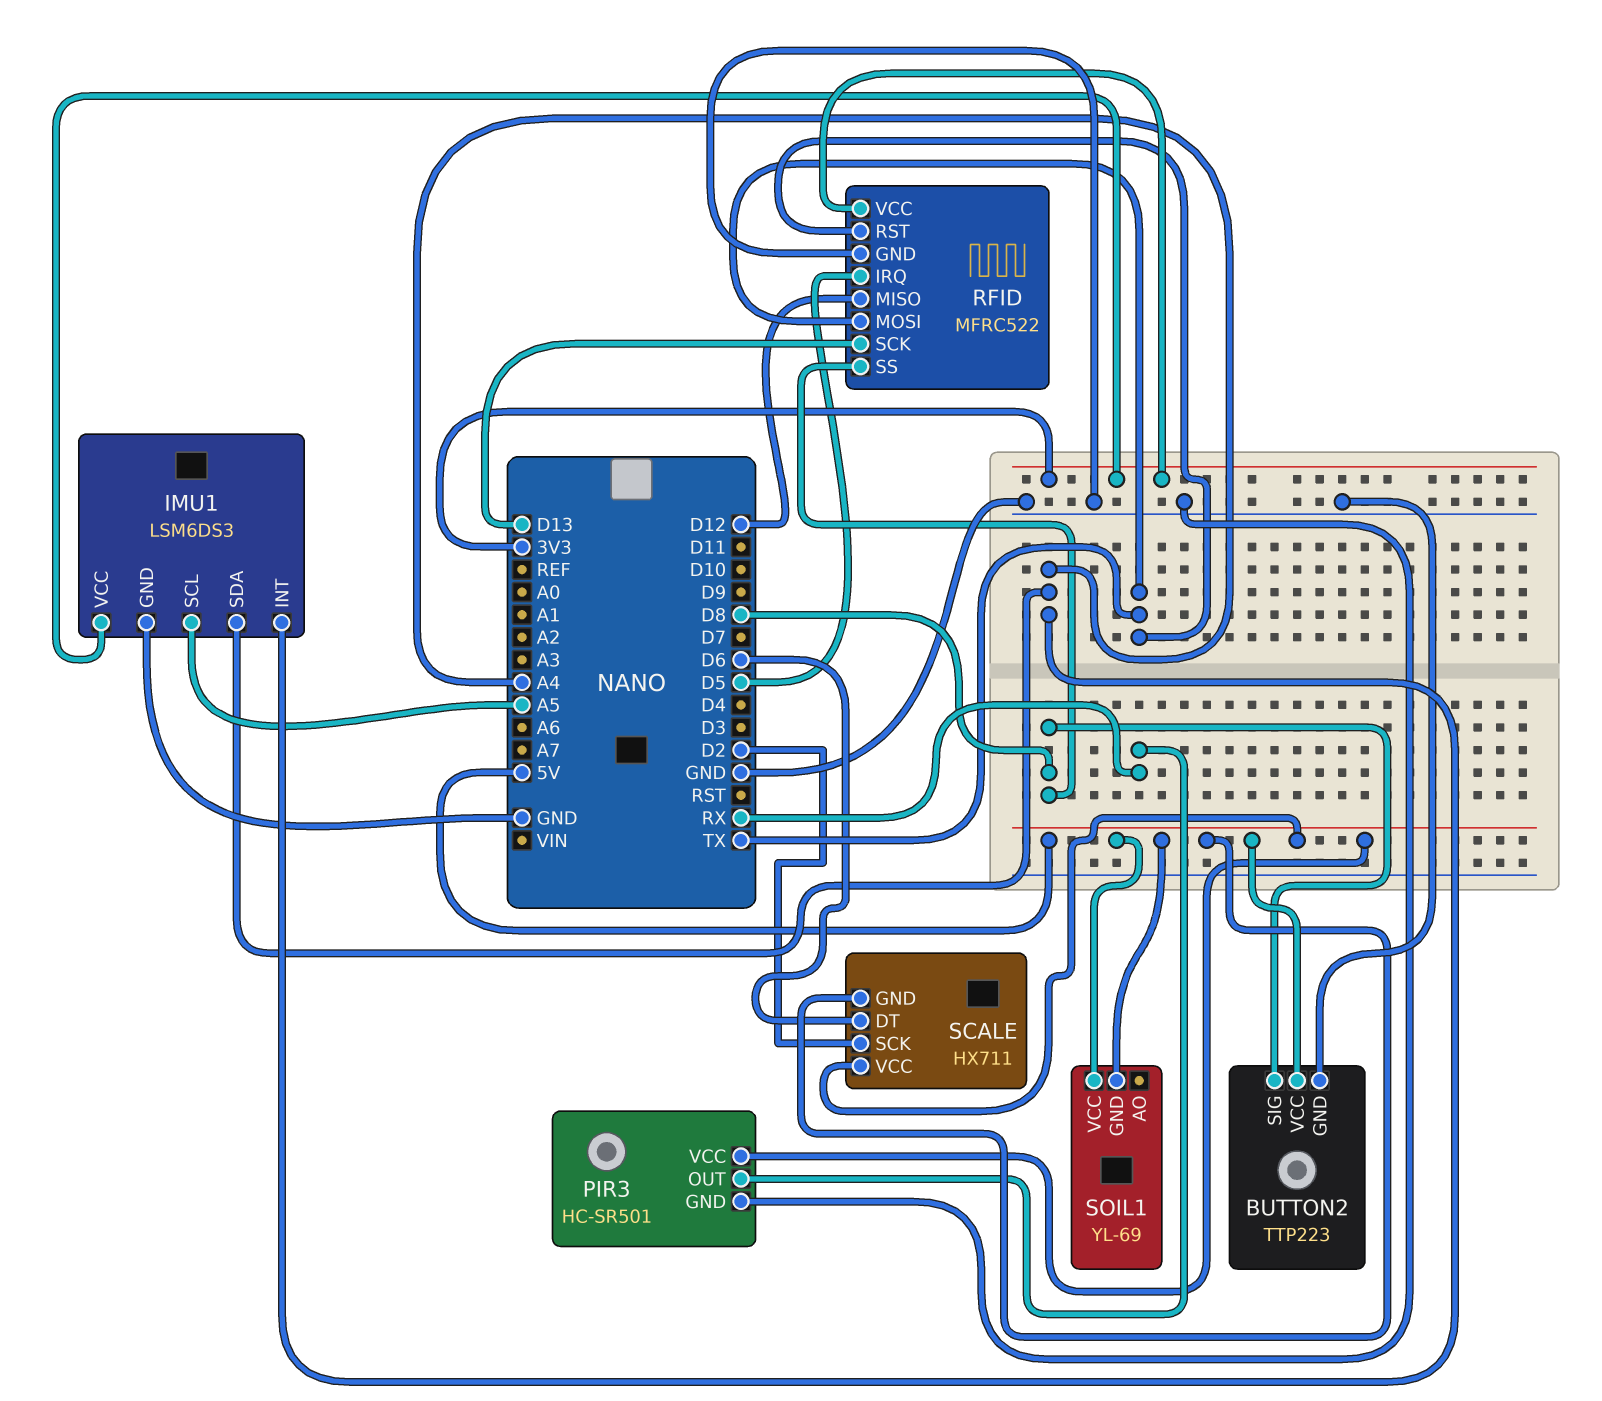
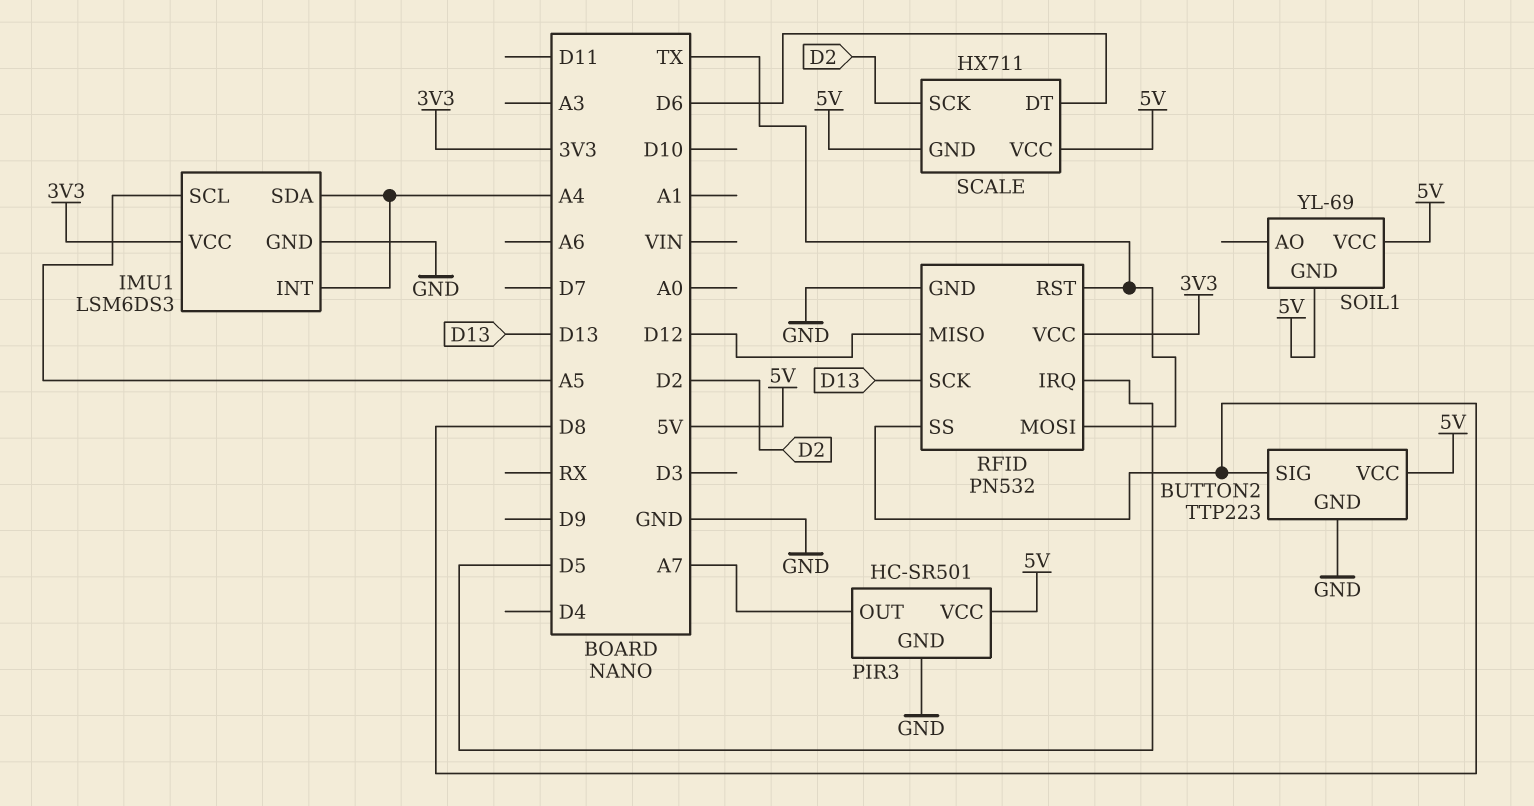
PIR3 pin OUT: RX -> A7
RFID: MFRC522 -> PN532

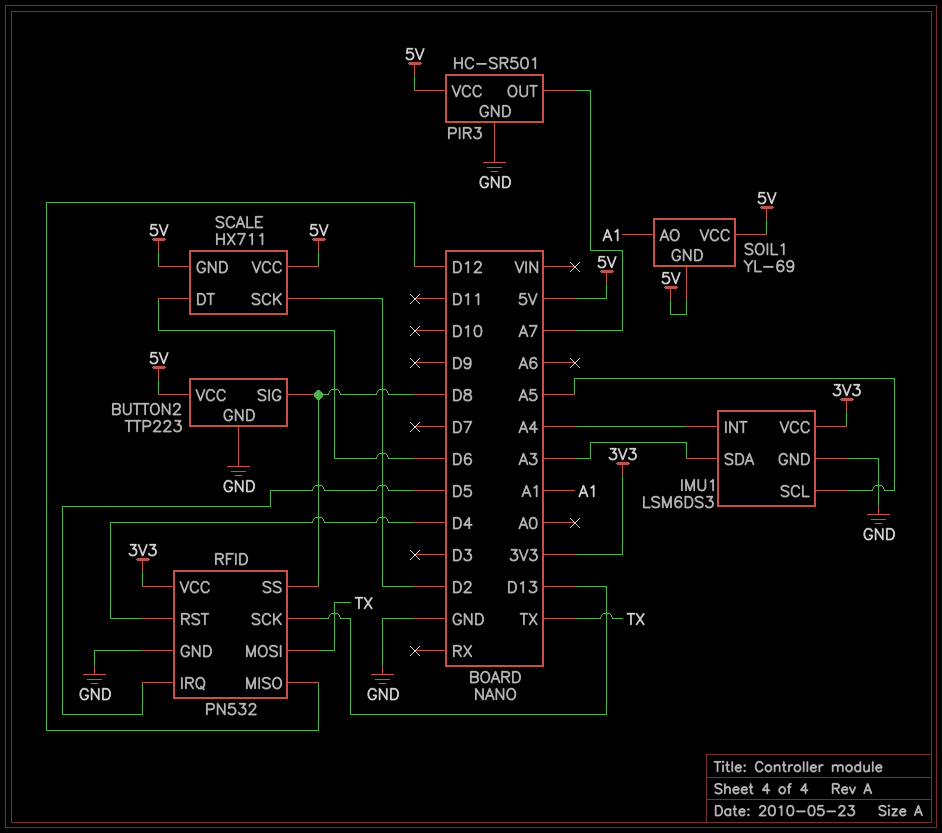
IMU1 pin SDA: A4 -> A3
RFID pin RST: TX -> D4
SOIL1 pin AO: none -> A1

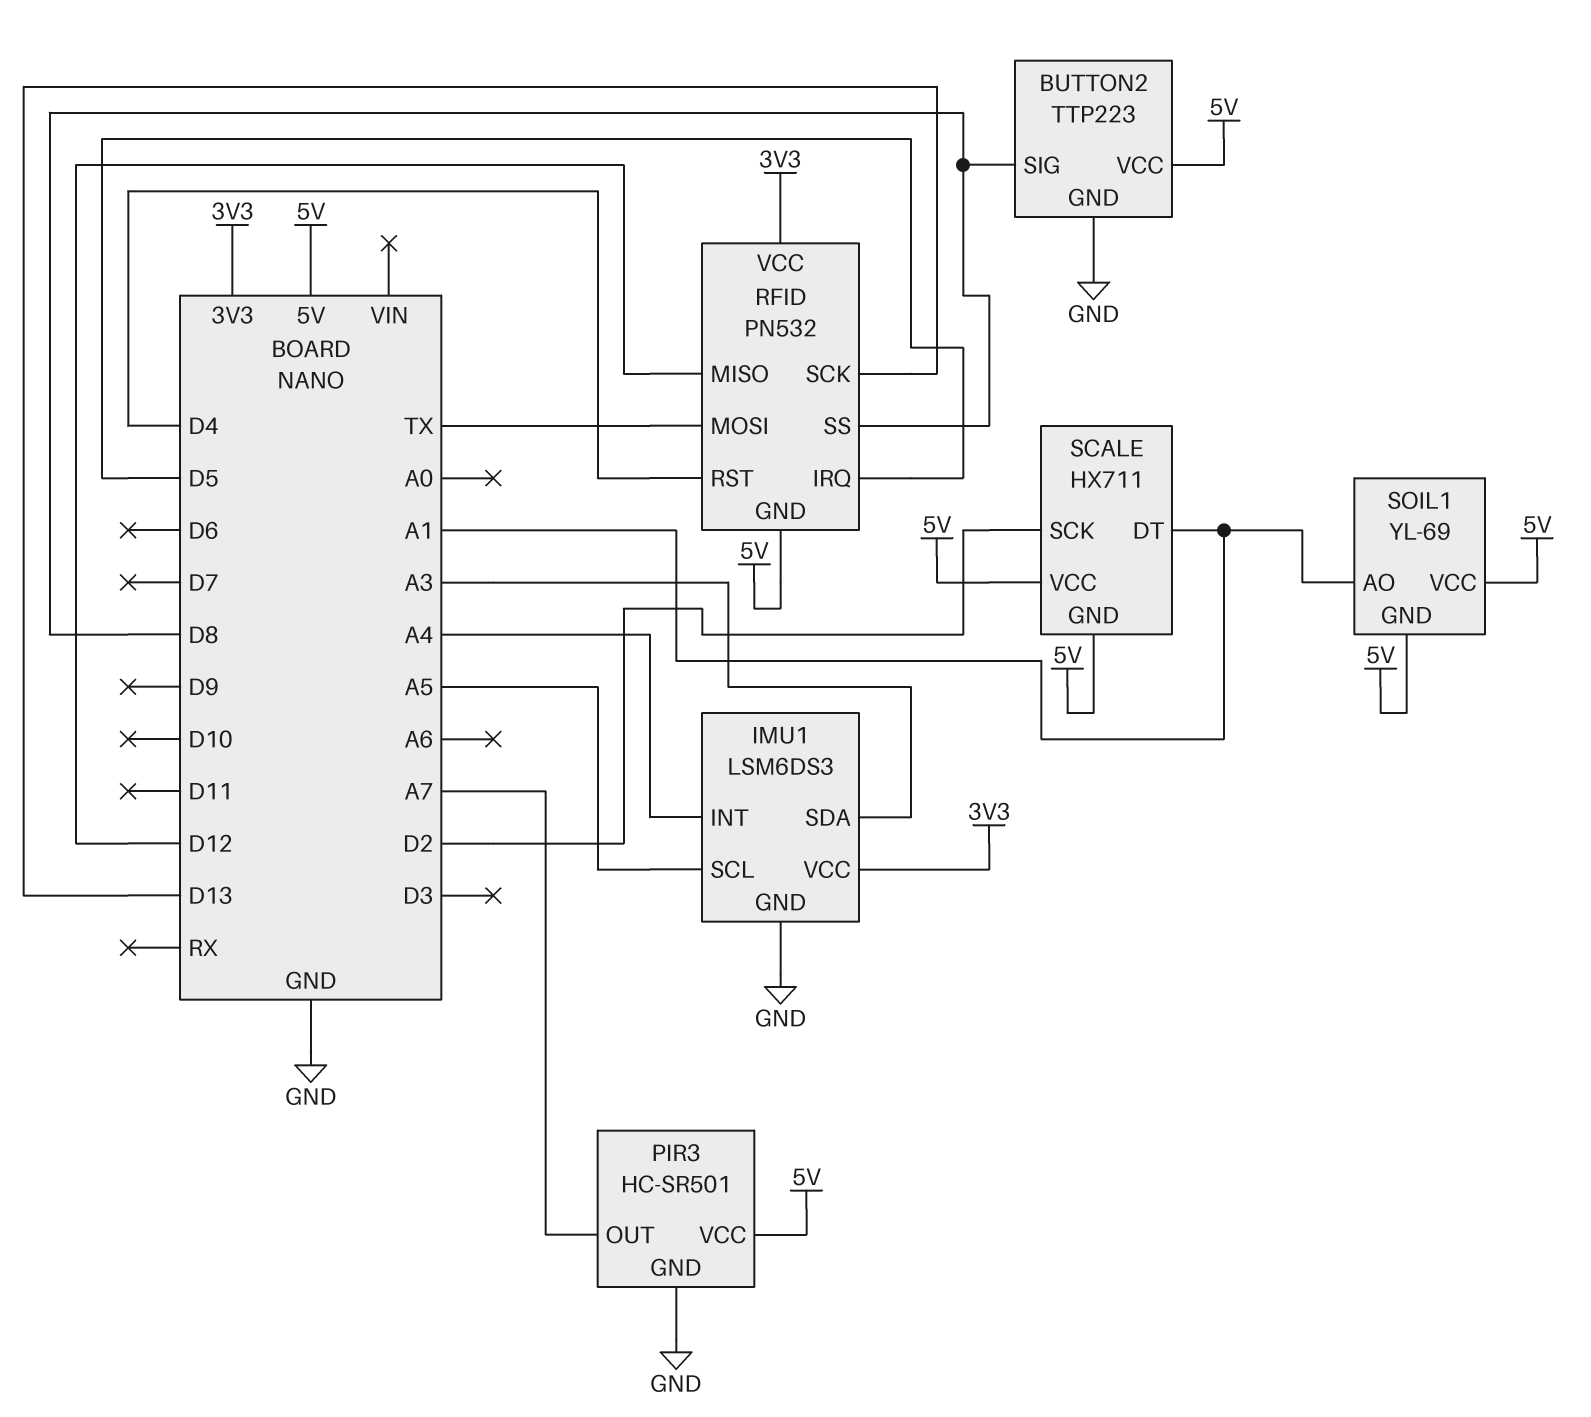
RFID pin GND: GND -> 5V
SCALE pin DT: D6 -> A1

